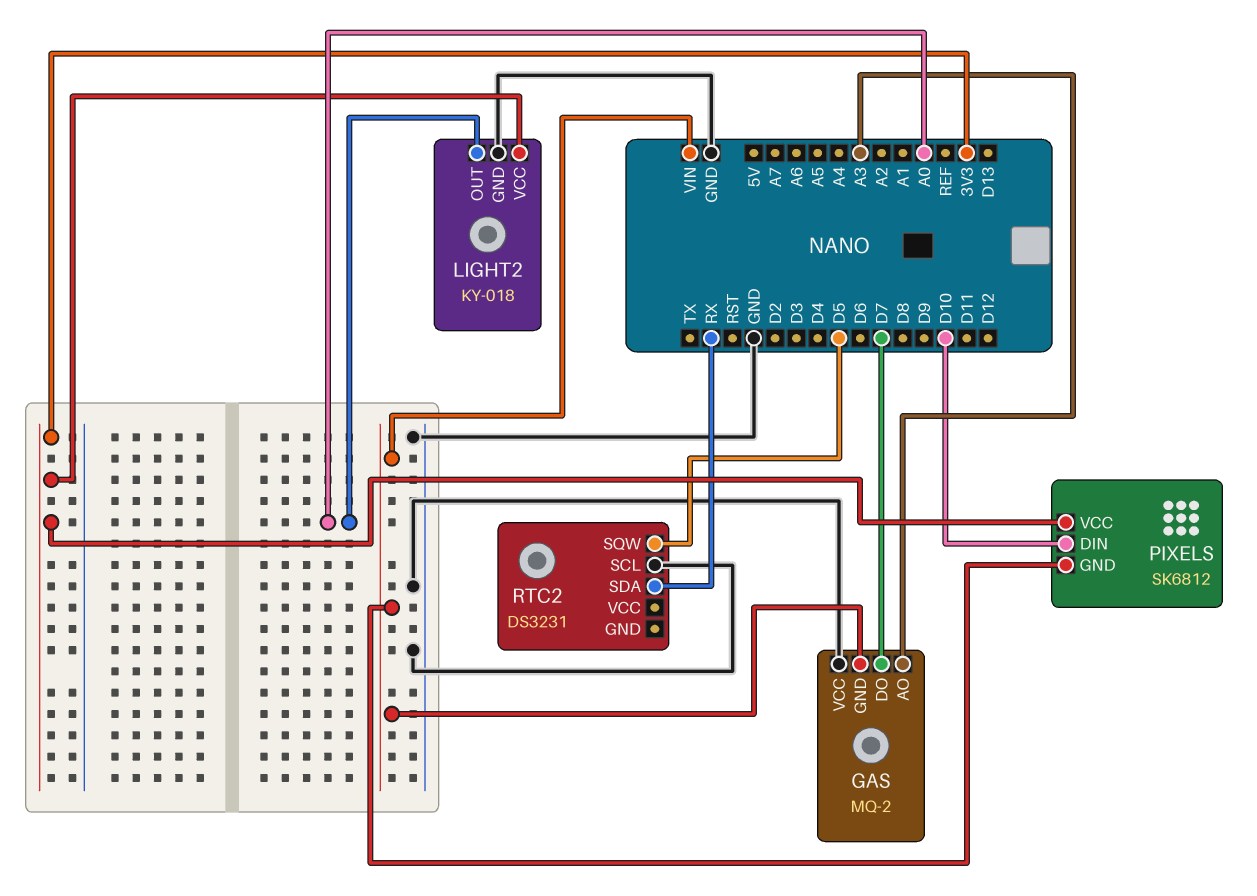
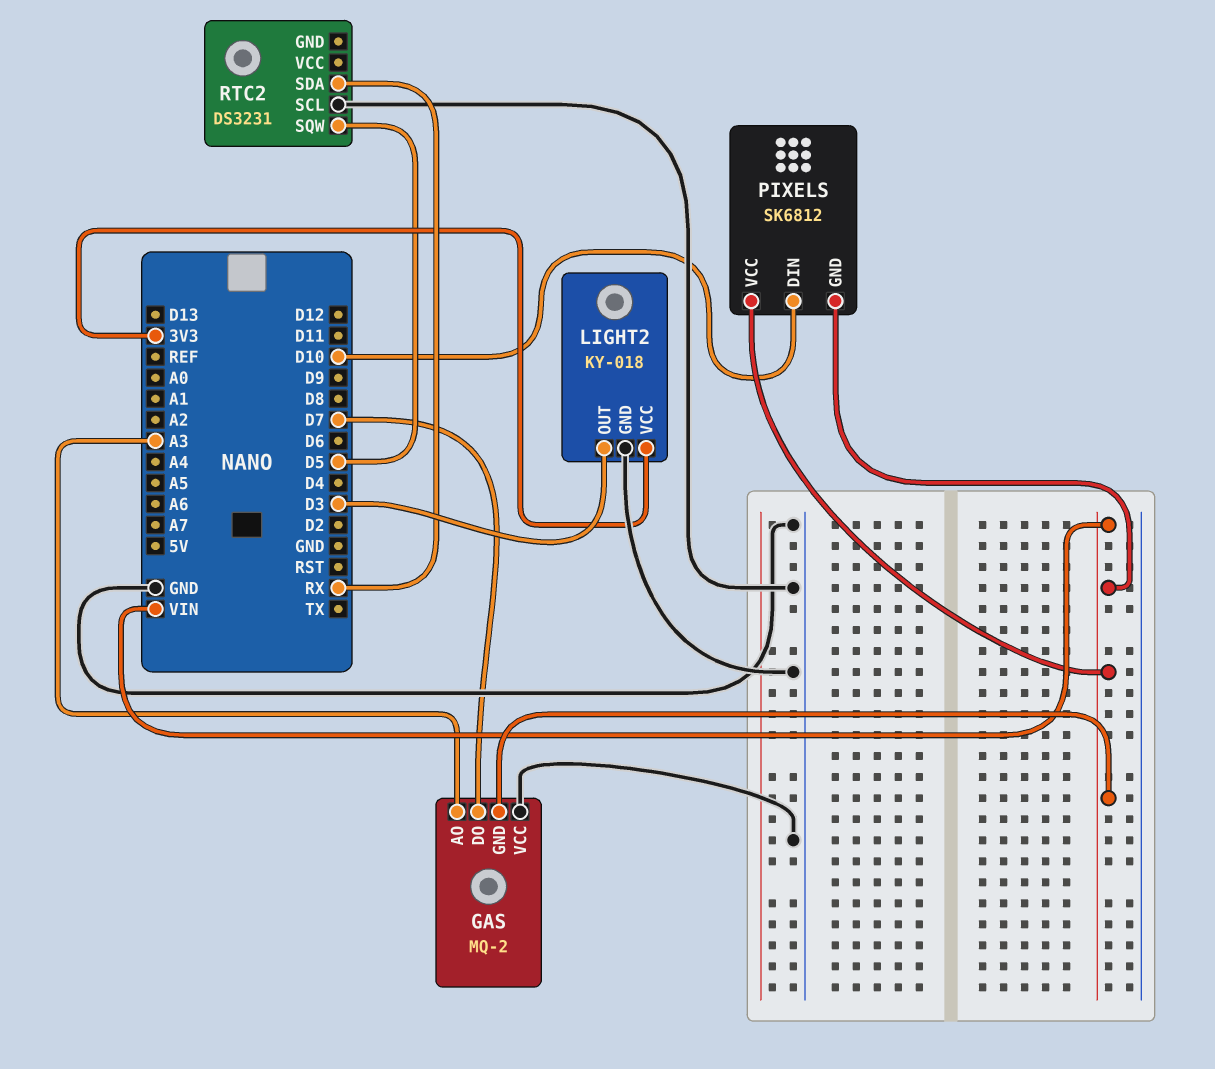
LIGHT2 pin OUT: A0 -> D3
PIXELS pin VCC: 3V3 -> VIN

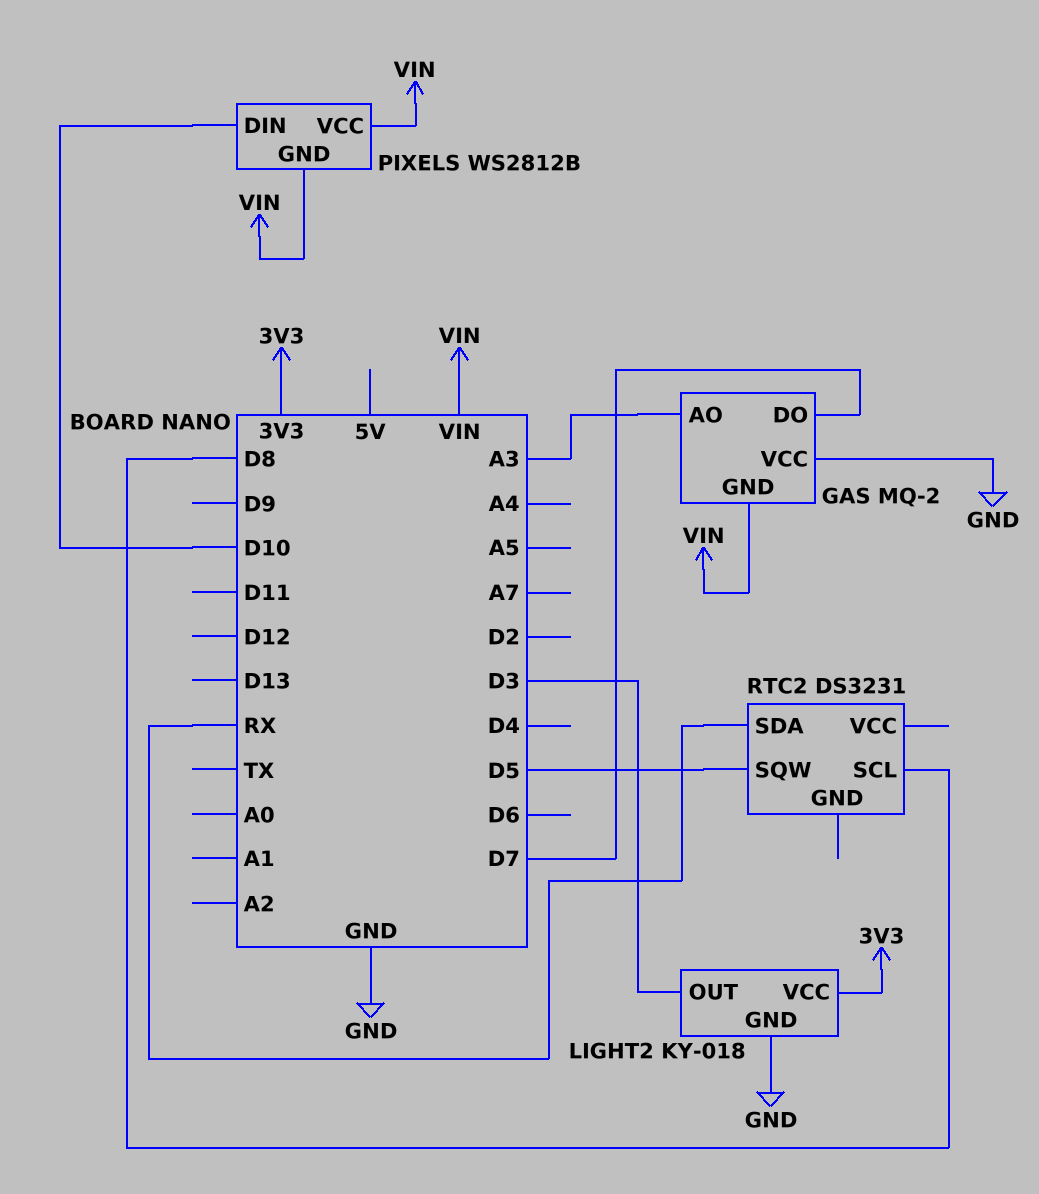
PIXELS: SK6812 -> WS2812B
RTC2 pin SCL: GND -> D8

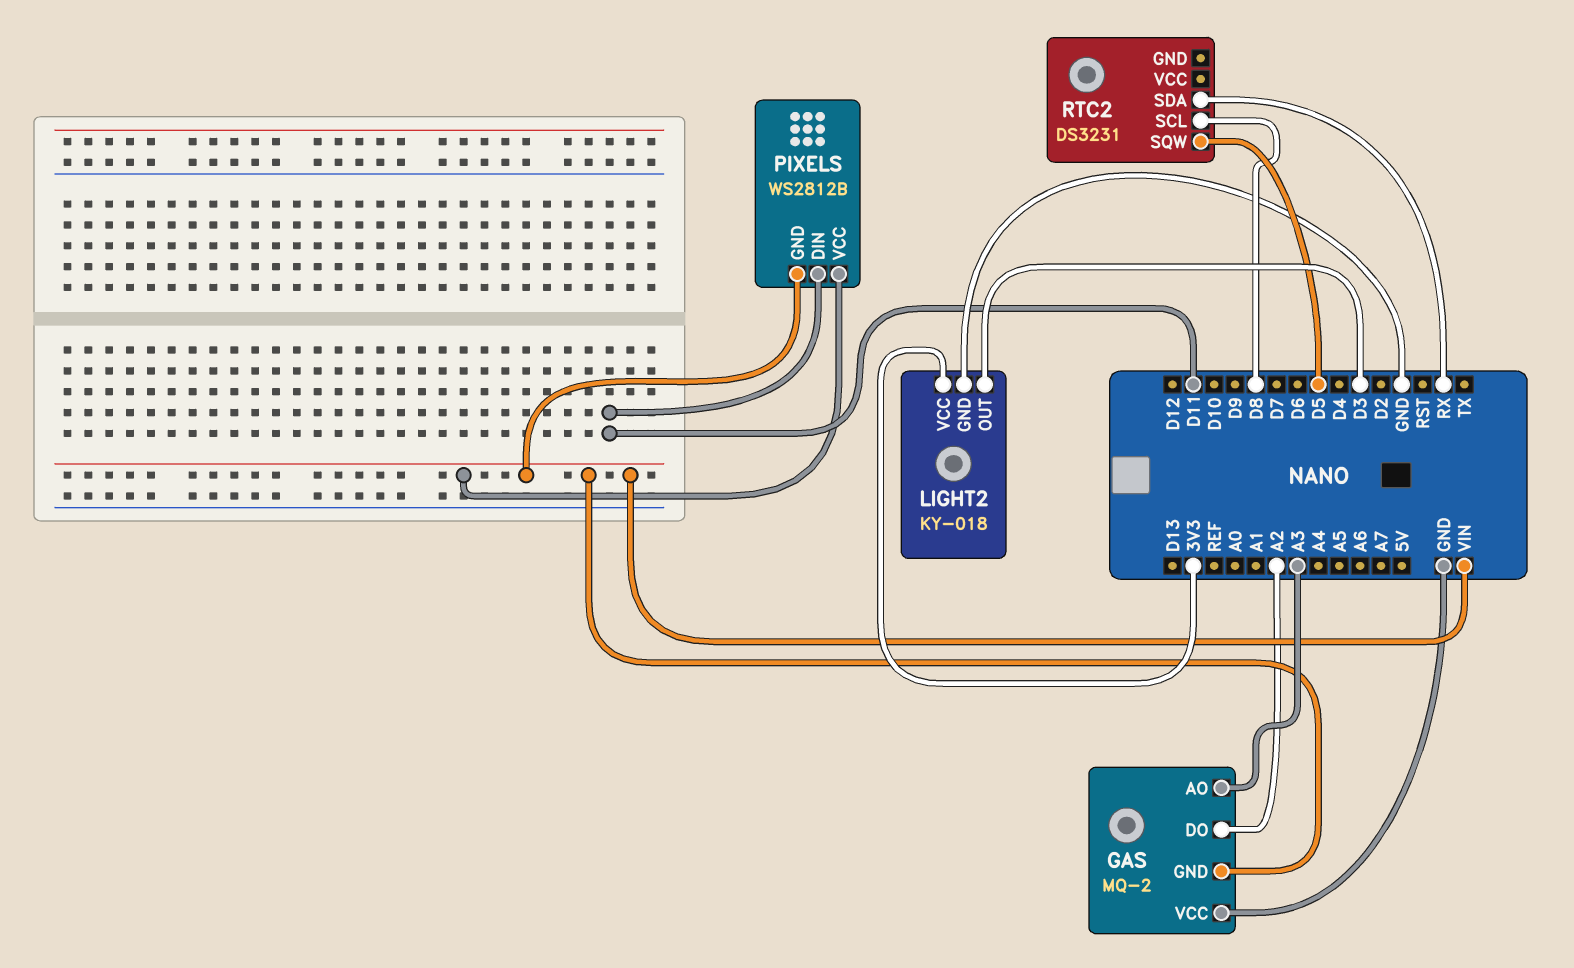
GAS pin DO: D7 -> A2
PIXELS pin DIN: D10 -> D11

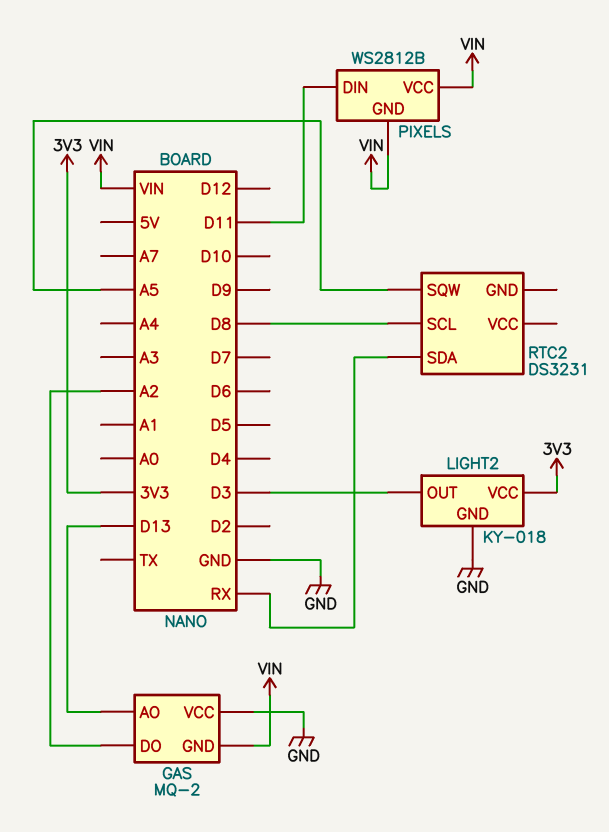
GAS pin AO: A3 -> D13
RTC2 pin SQW: D5 -> A5

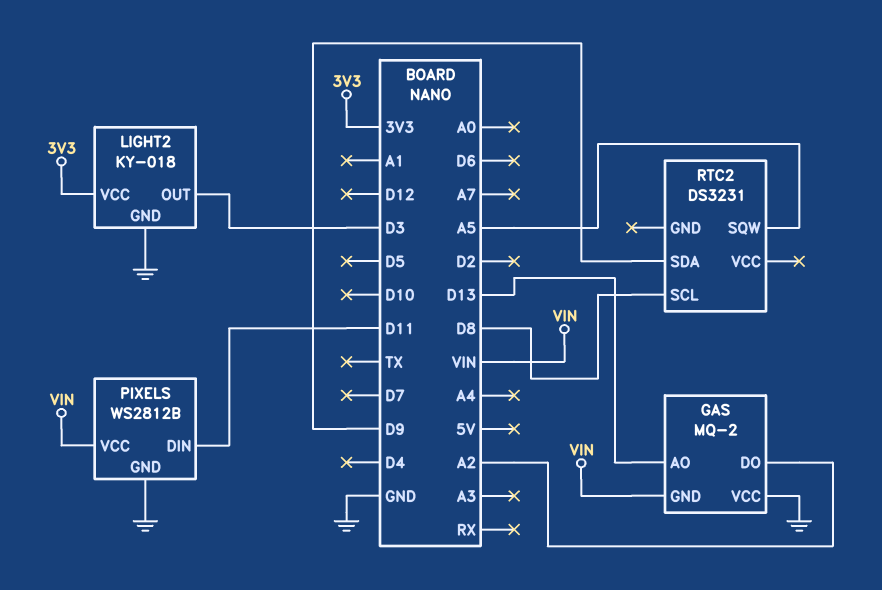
PIXELS pin GND: VIN -> GND
RTC2 pin SDA: RX -> D9

